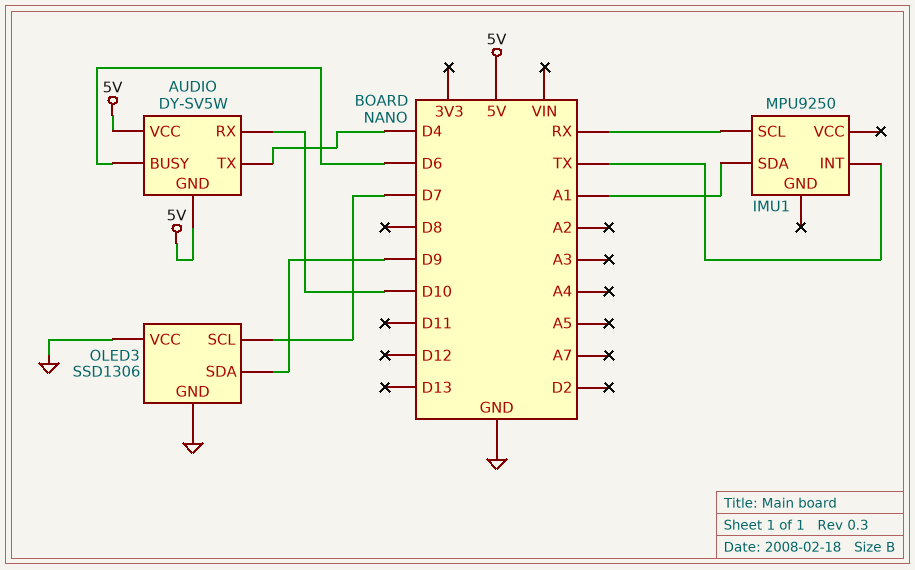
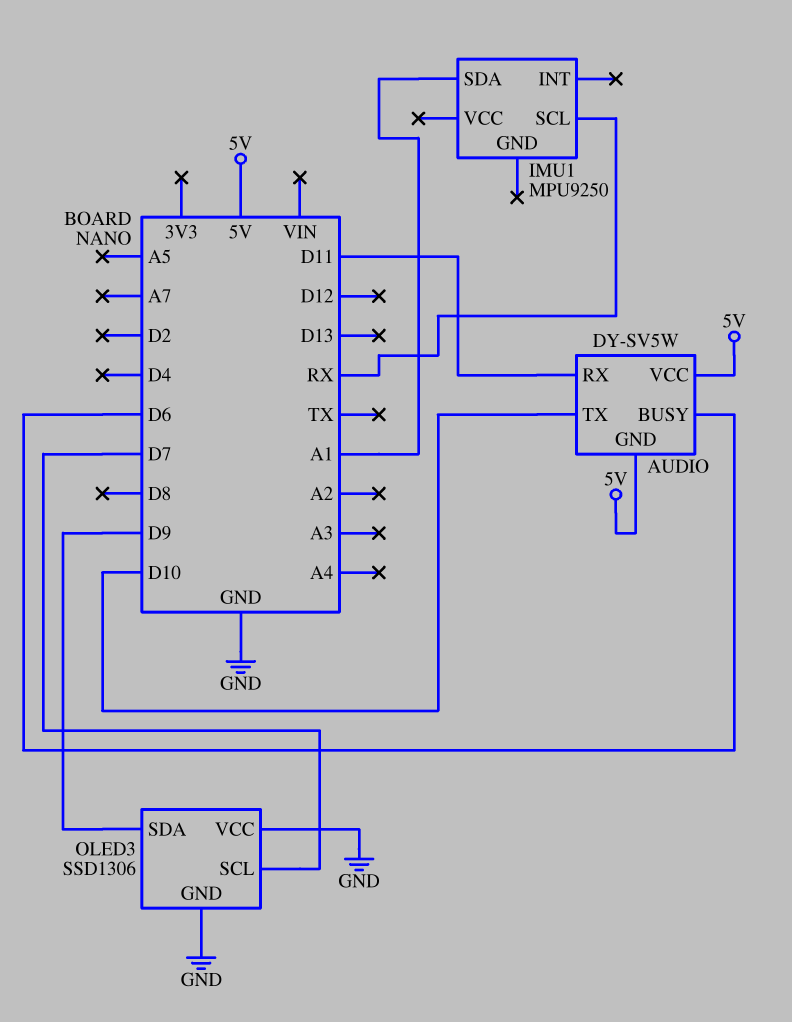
AUDIO pin RX: D10 -> D11
AUDIO pin TX: D4 -> D10
IMU1 pin INT: TX -> none

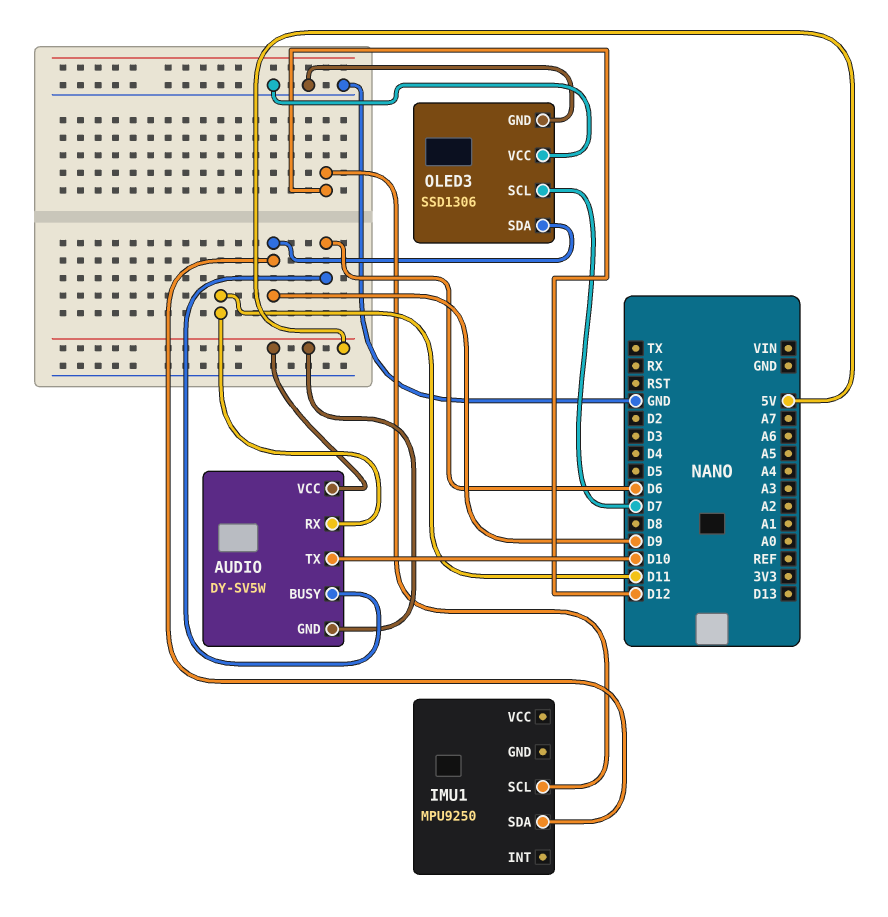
IMU1 pin SCL: RX -> D12
IMU1 pin SDA: A1 -> D9

